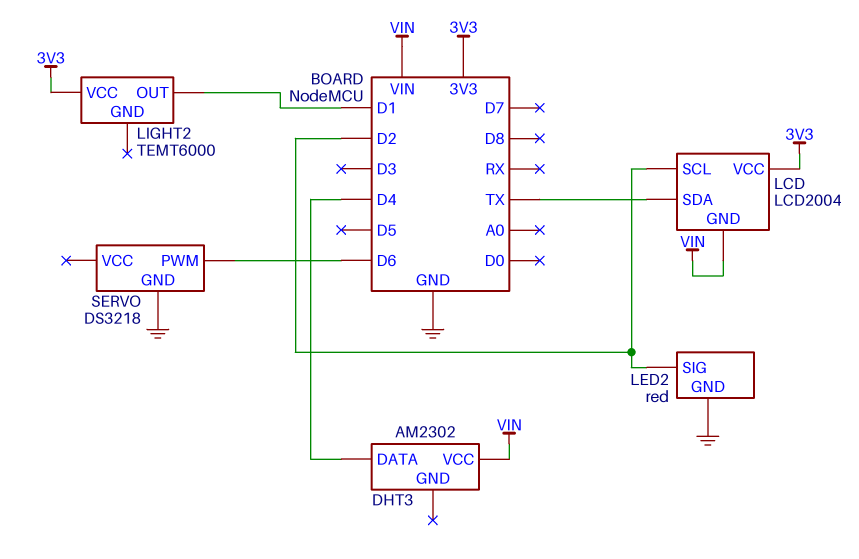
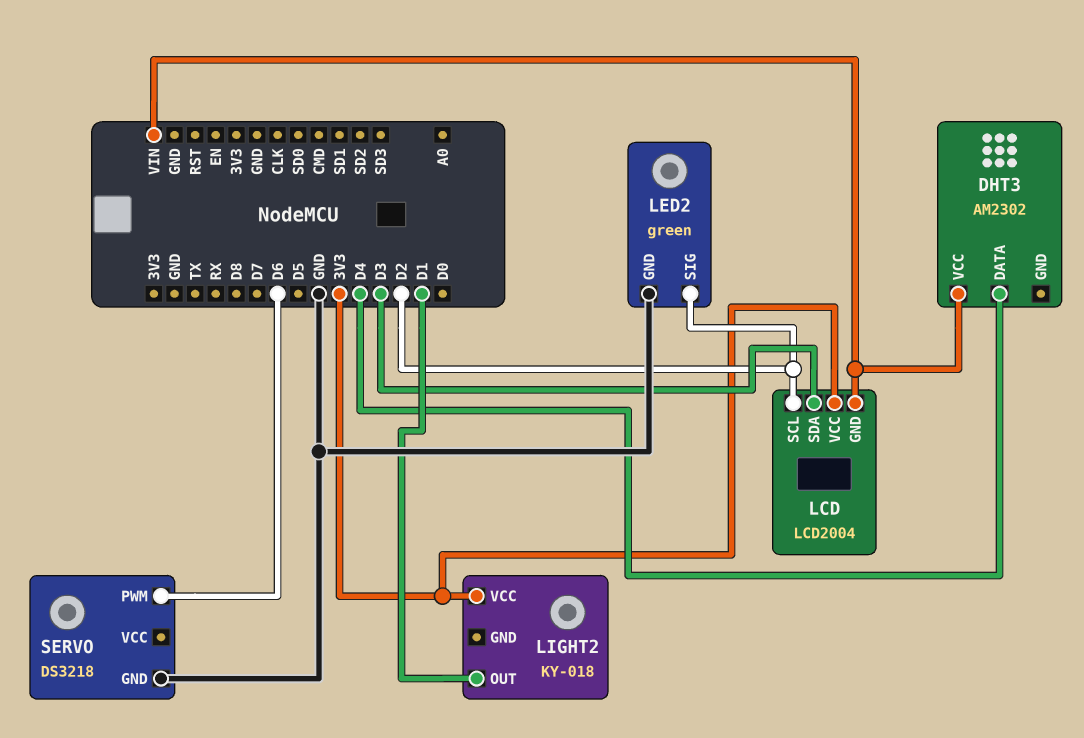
LCD pin SDA: TX -> D3
LED2: red -> green
LIGHT2: TEMT6000 -> KY-018

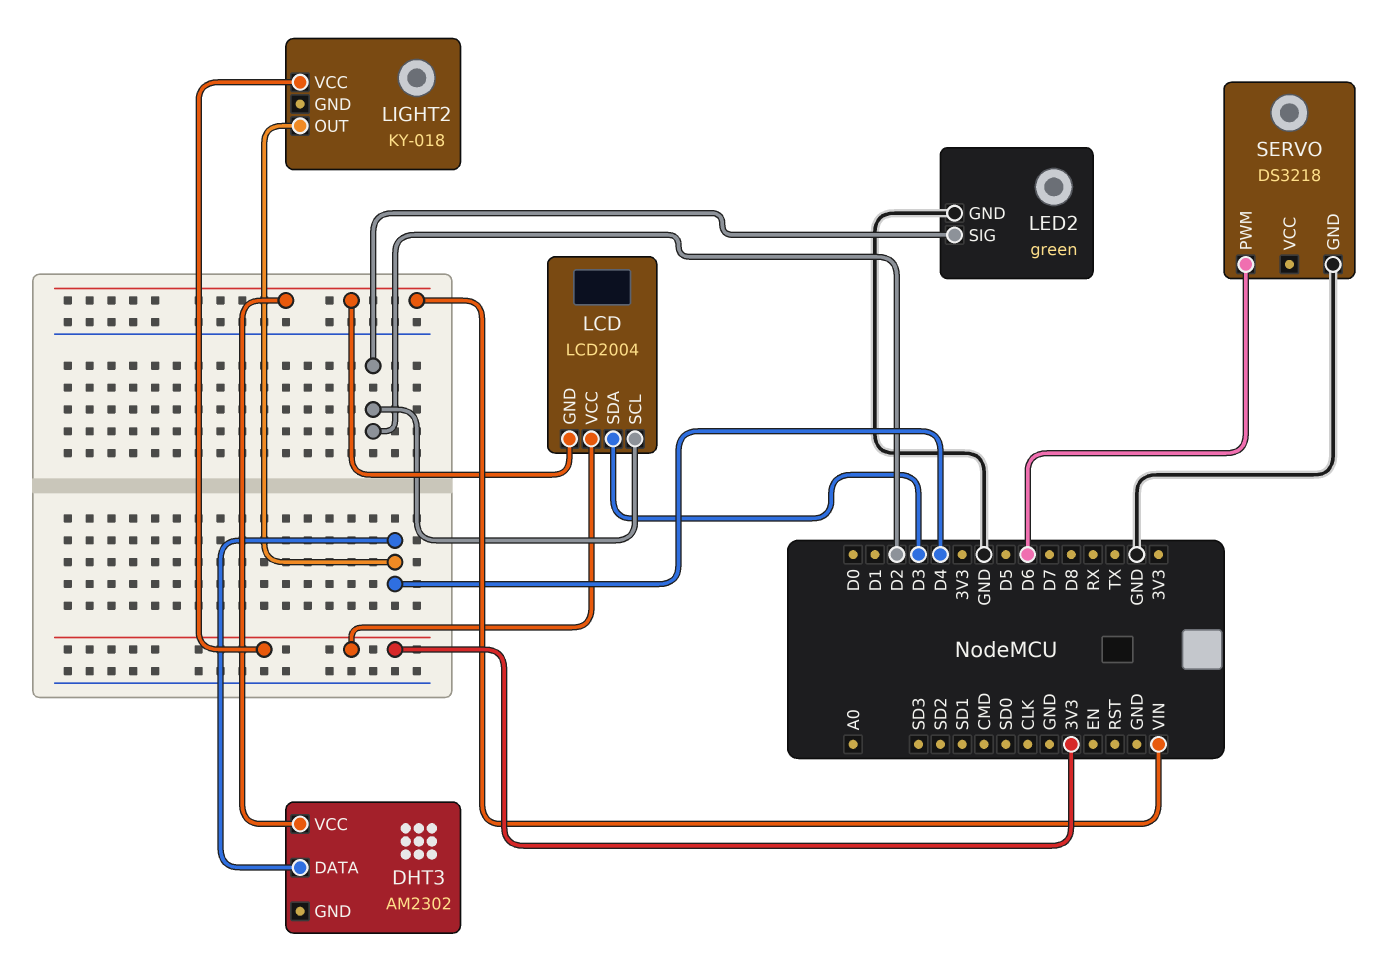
LIGHT2 pin OUT: D1 -> D4

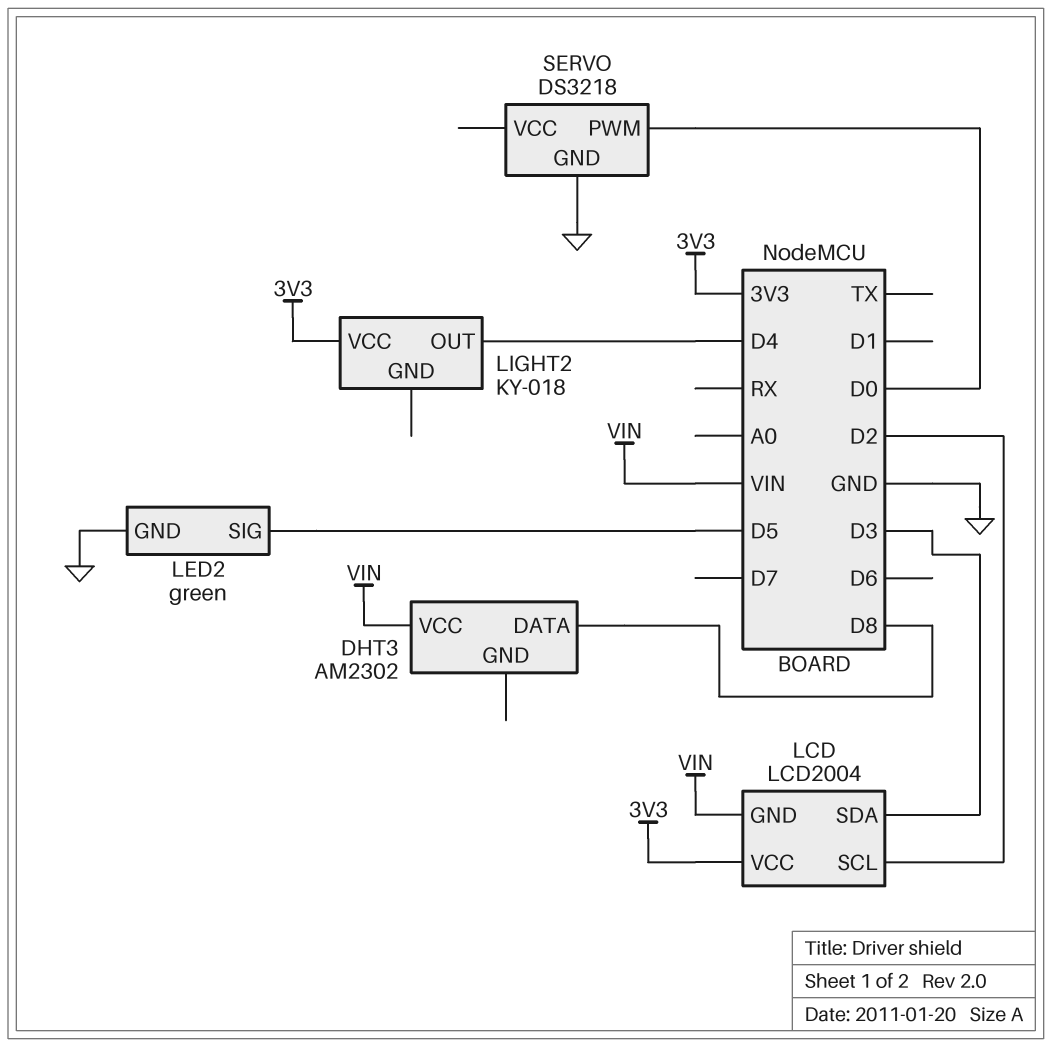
DHT3 pin DATA: D4 -> D8
LED2 pin SIG: D2 -> D5
SERVO pin PWM: D6 -> D0

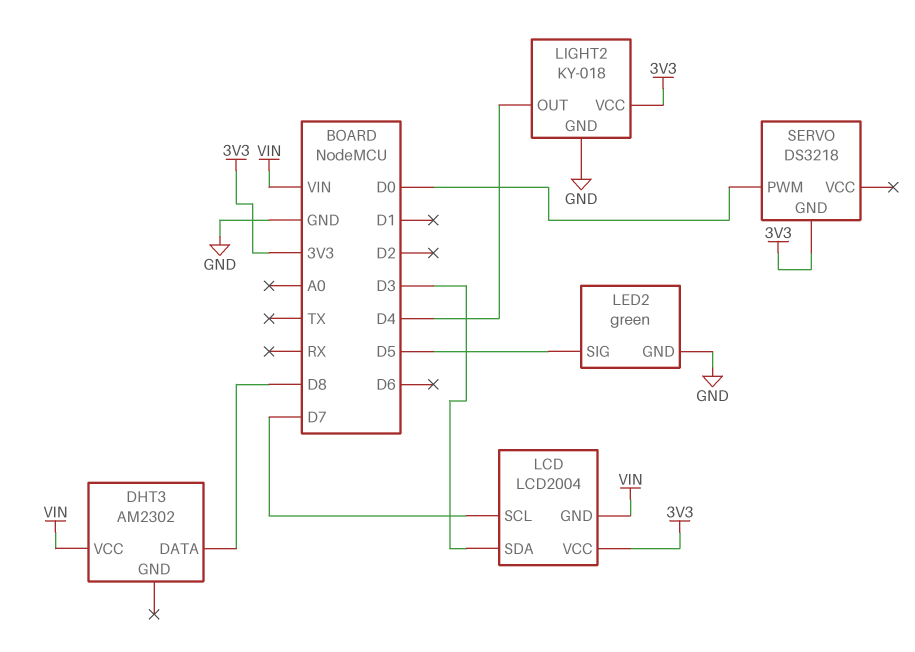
LCD pin SCL: D2 -> D7
LIGHT2 pin GND: none -> GND
SERVO pin GND: GND -> 3V3

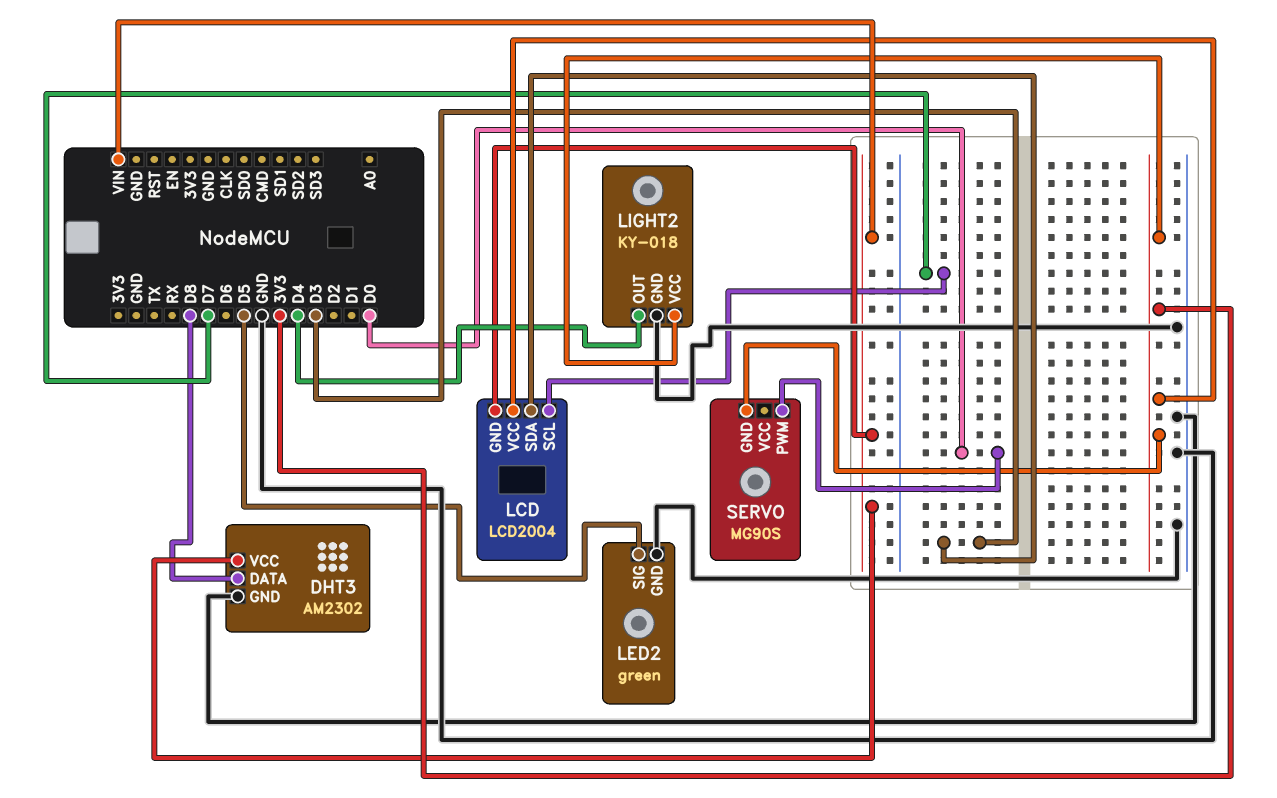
DHT3 pin GND: none -> GND
SERVO: DS3218 -> MG90S

